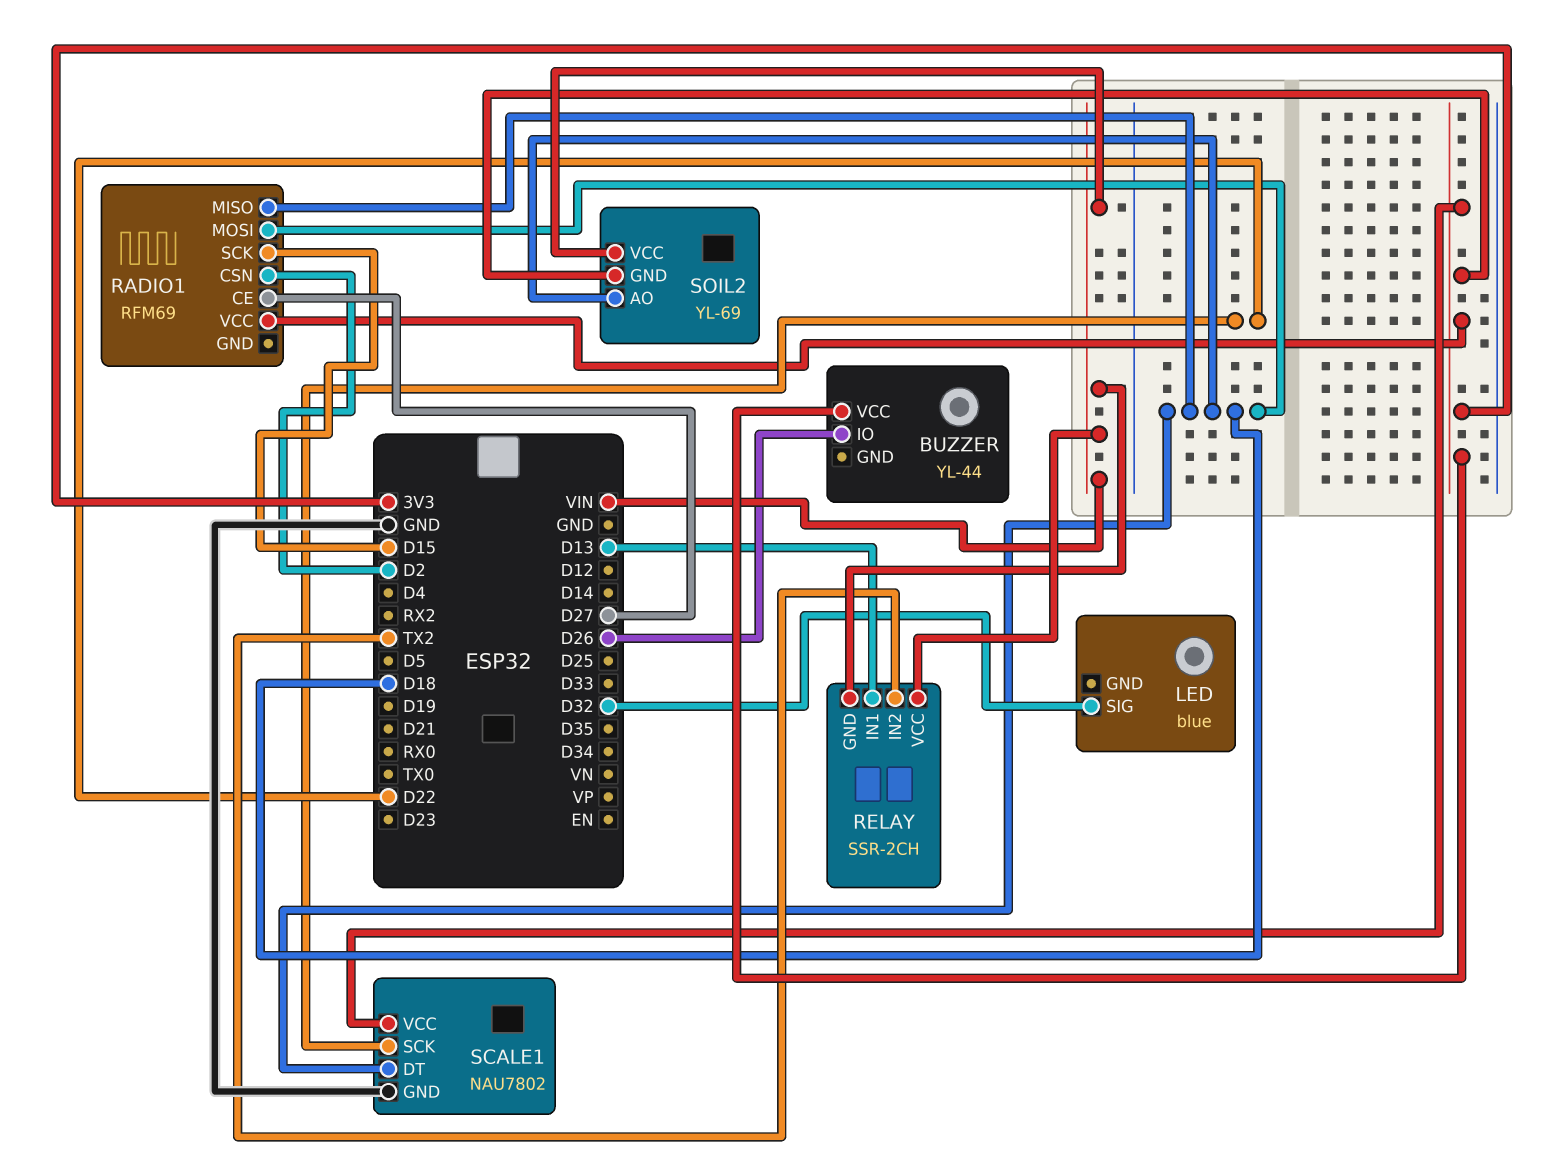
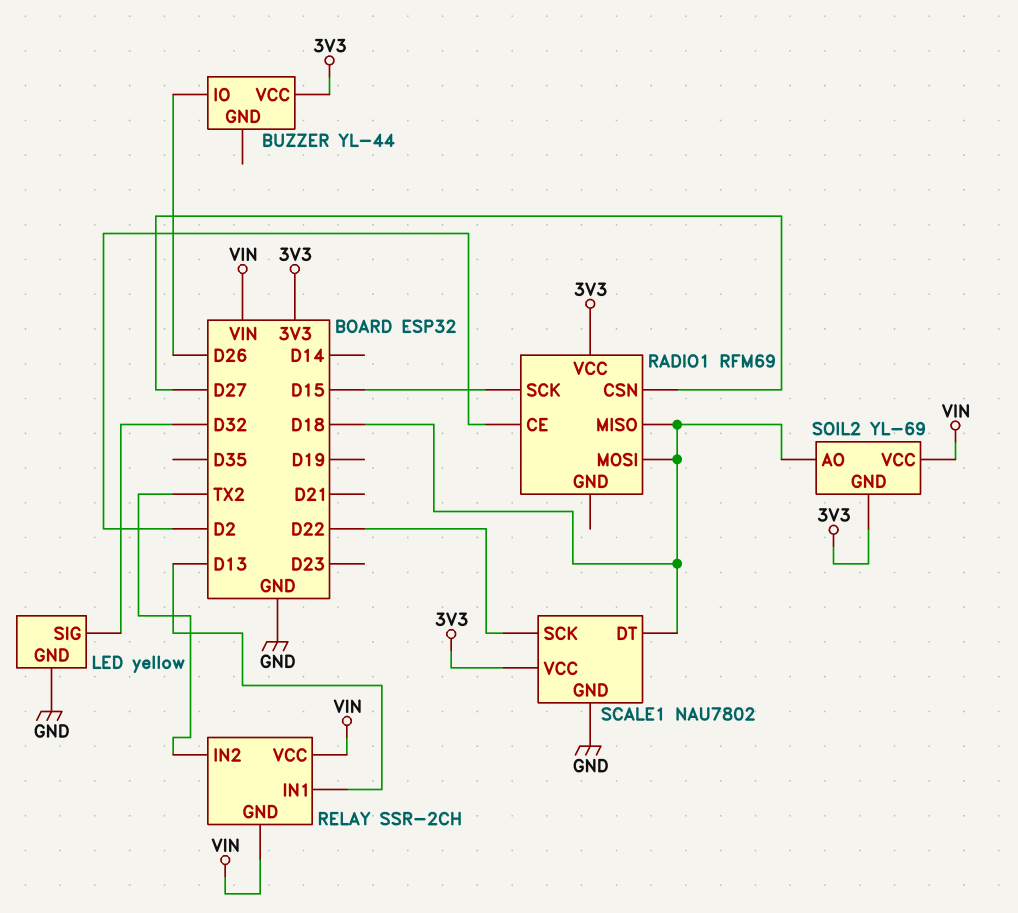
LED: blue -> yellow
LED pin GND: none -> GND
RADIO1 pin CE: D27 -> D2
RADIO1 pin CSN: D2 -> D27

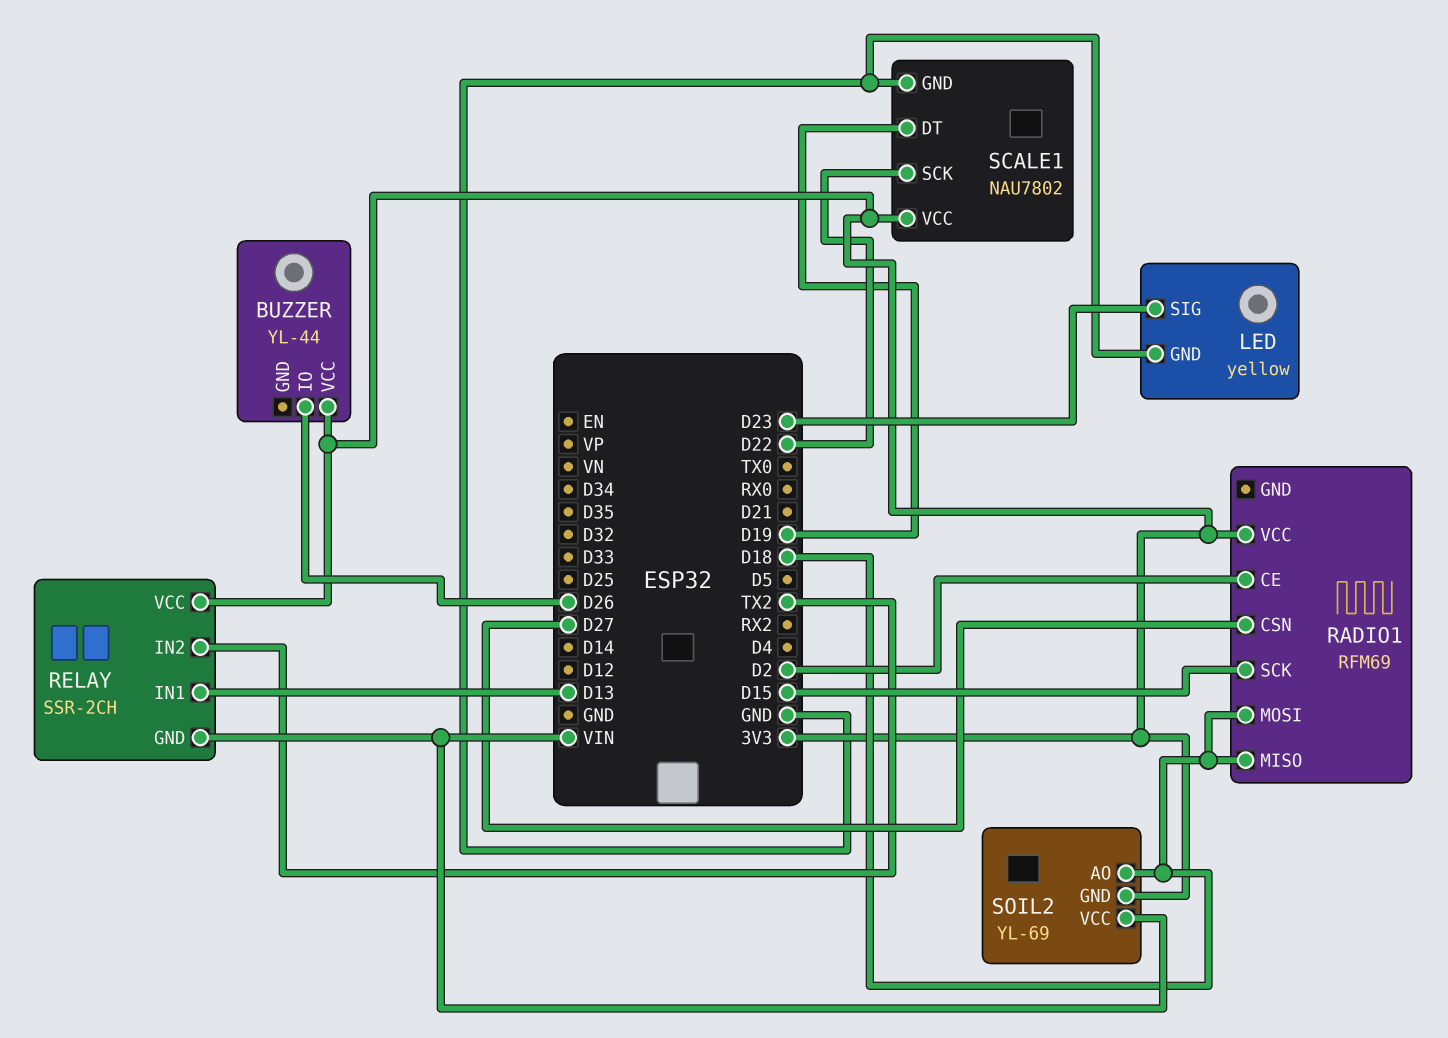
LED pin SIG: D32 -> D23
RELAY pin VCC: VIN -> 3V3
SCALE1 pin DT: D18 -> D19

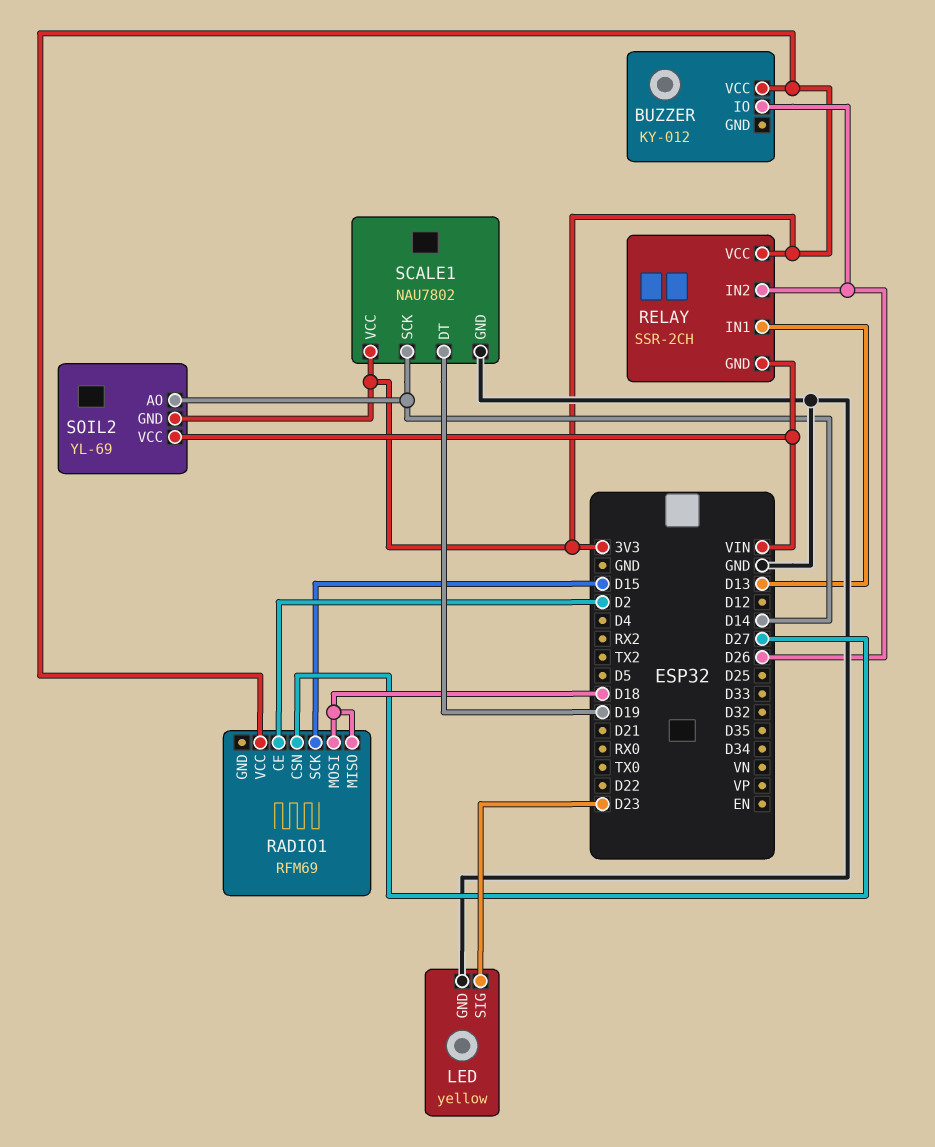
BUZZER: YL-44 -> KY-012
RELAY pin IN2: TX2 -> D26
SCALE1 pin SCK: D22 -> D14
SOIL2 pin AO: D18 -> D14

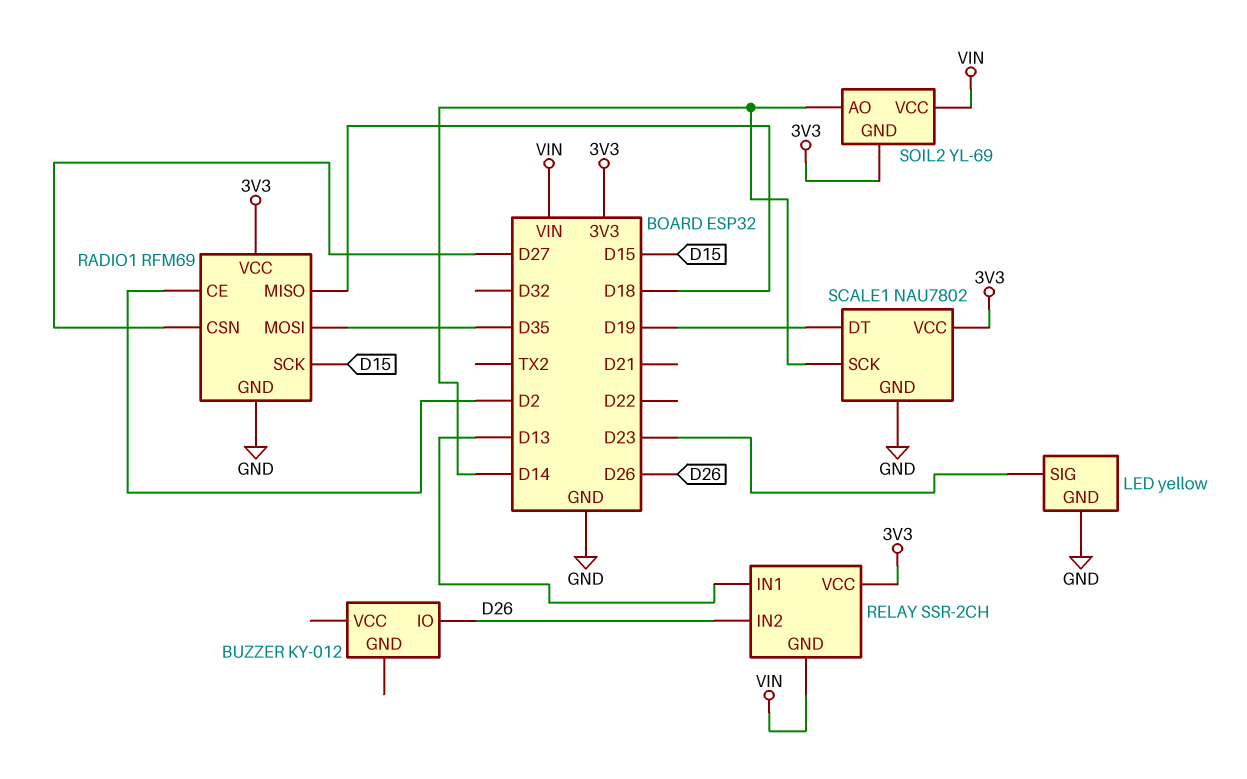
BUZZER pin VCC: 3V3 -> none
RADIO1 pin GND: none -> GND
RADIO1 pin MOSI: D18 -> D35

